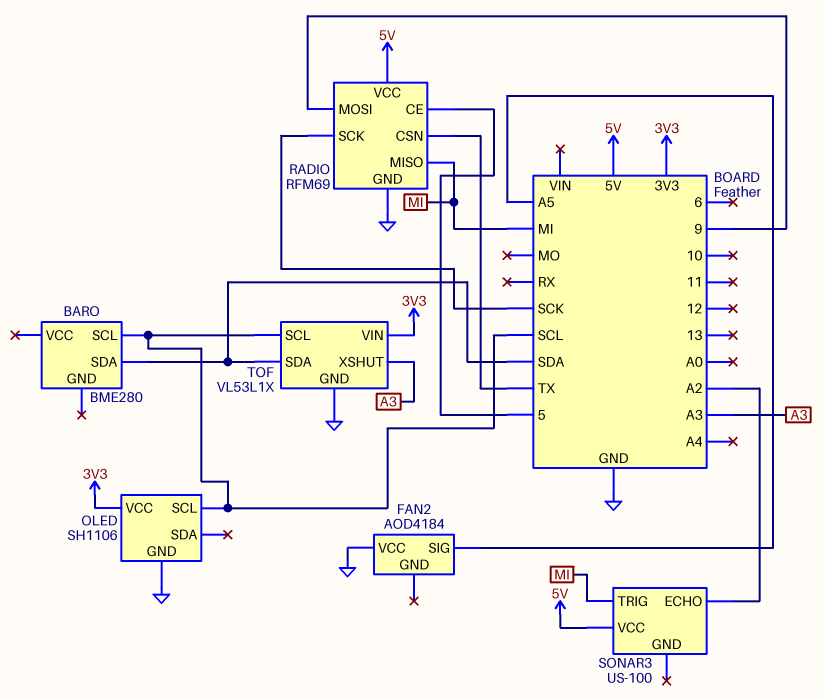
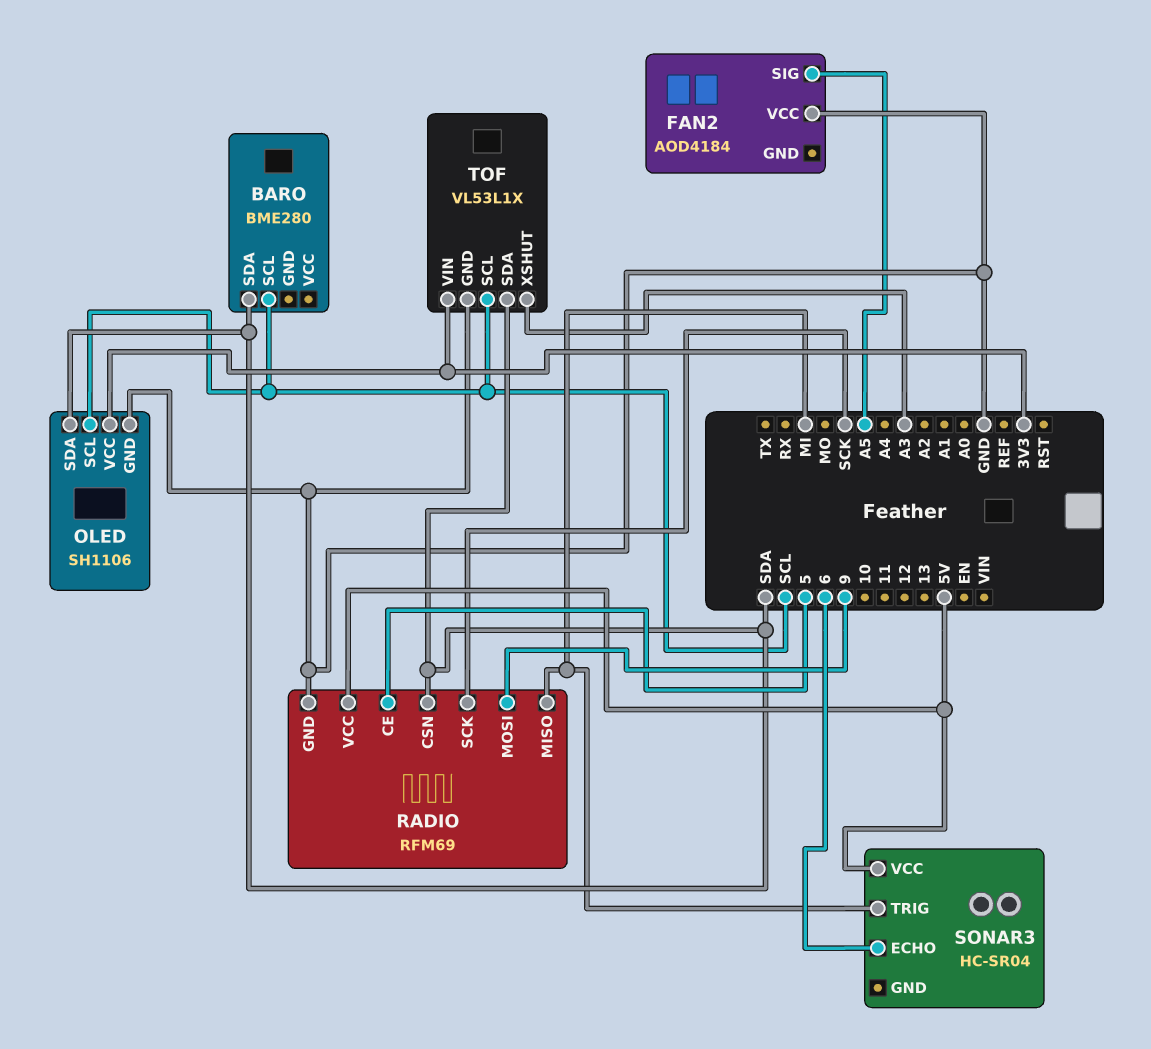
OLED pin SDA: none -> SDA
RADIO pin CSN: TX -> SDA
SONAR3: US-100 -> HC-SR04
SONAR3 pin ECHO: A2 -> 6

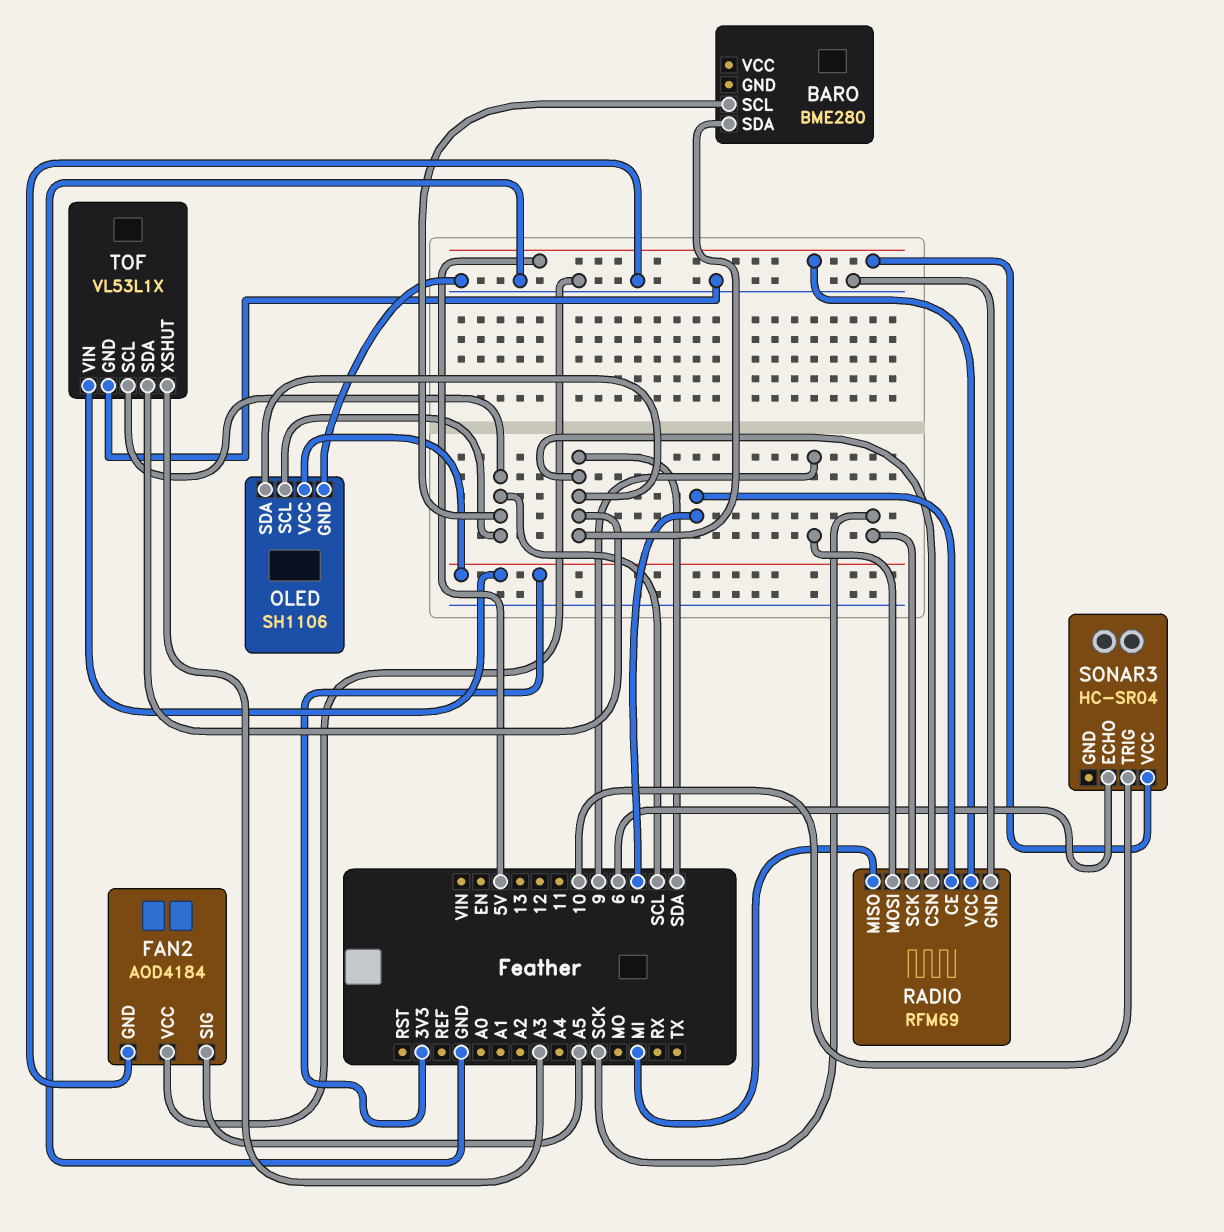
FAN2 pin GND: none -> GND
SONAR3 pin TRIG: MI -> 10

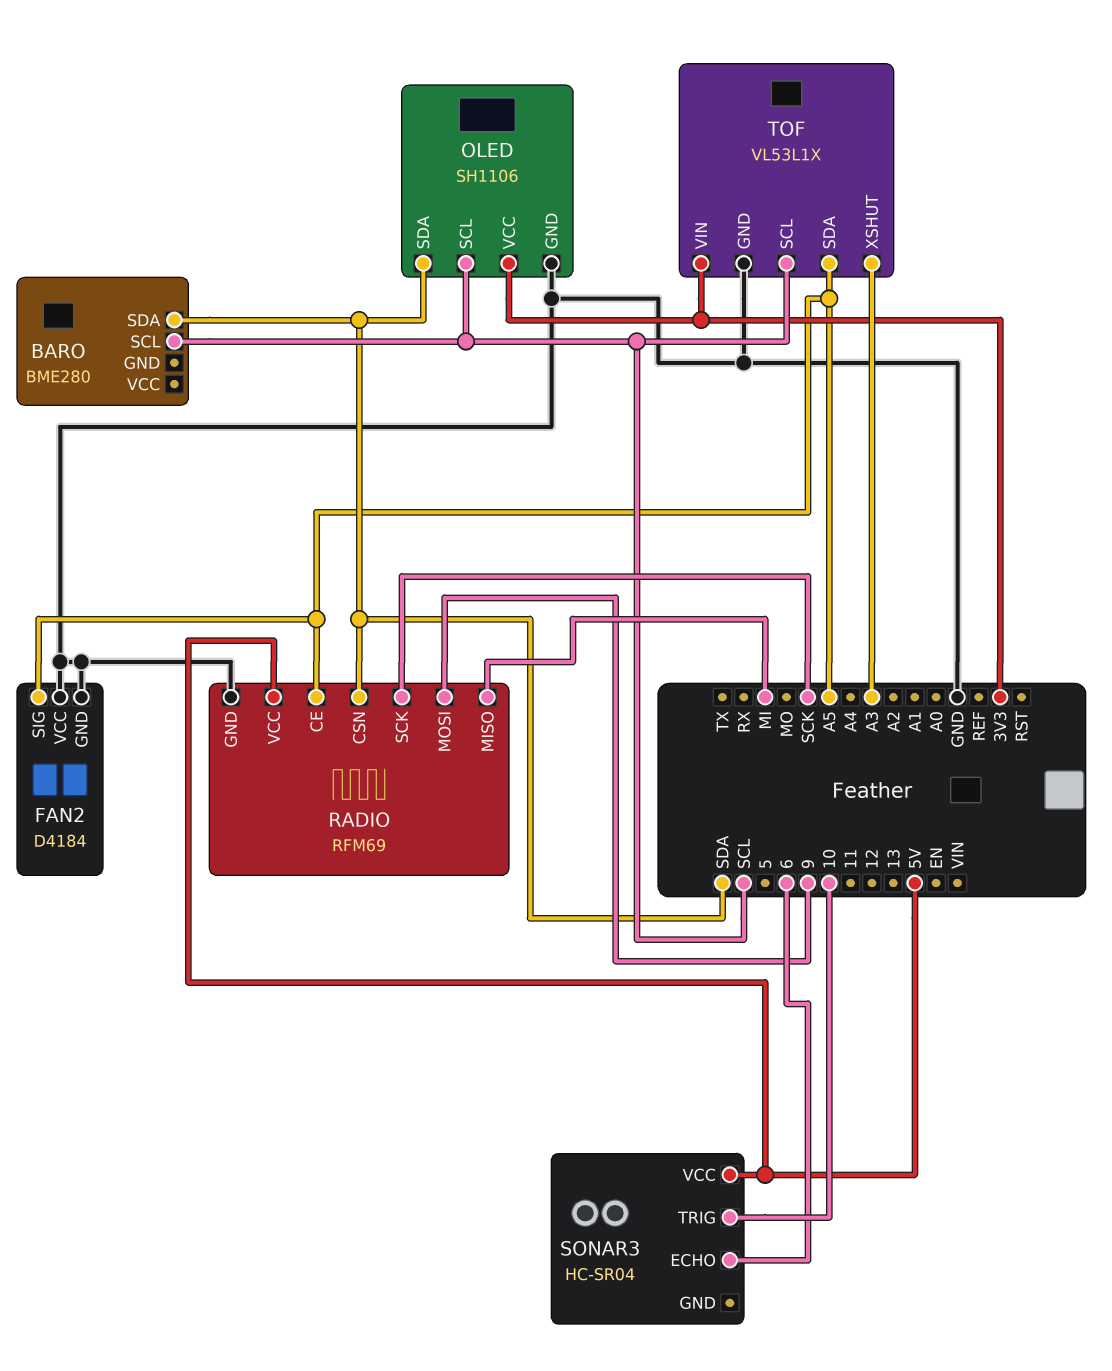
FAN2: AOD4184 -> D4184
RADIO pin CE: 5 -> A5
TOF pin SDA: SDA -> A5

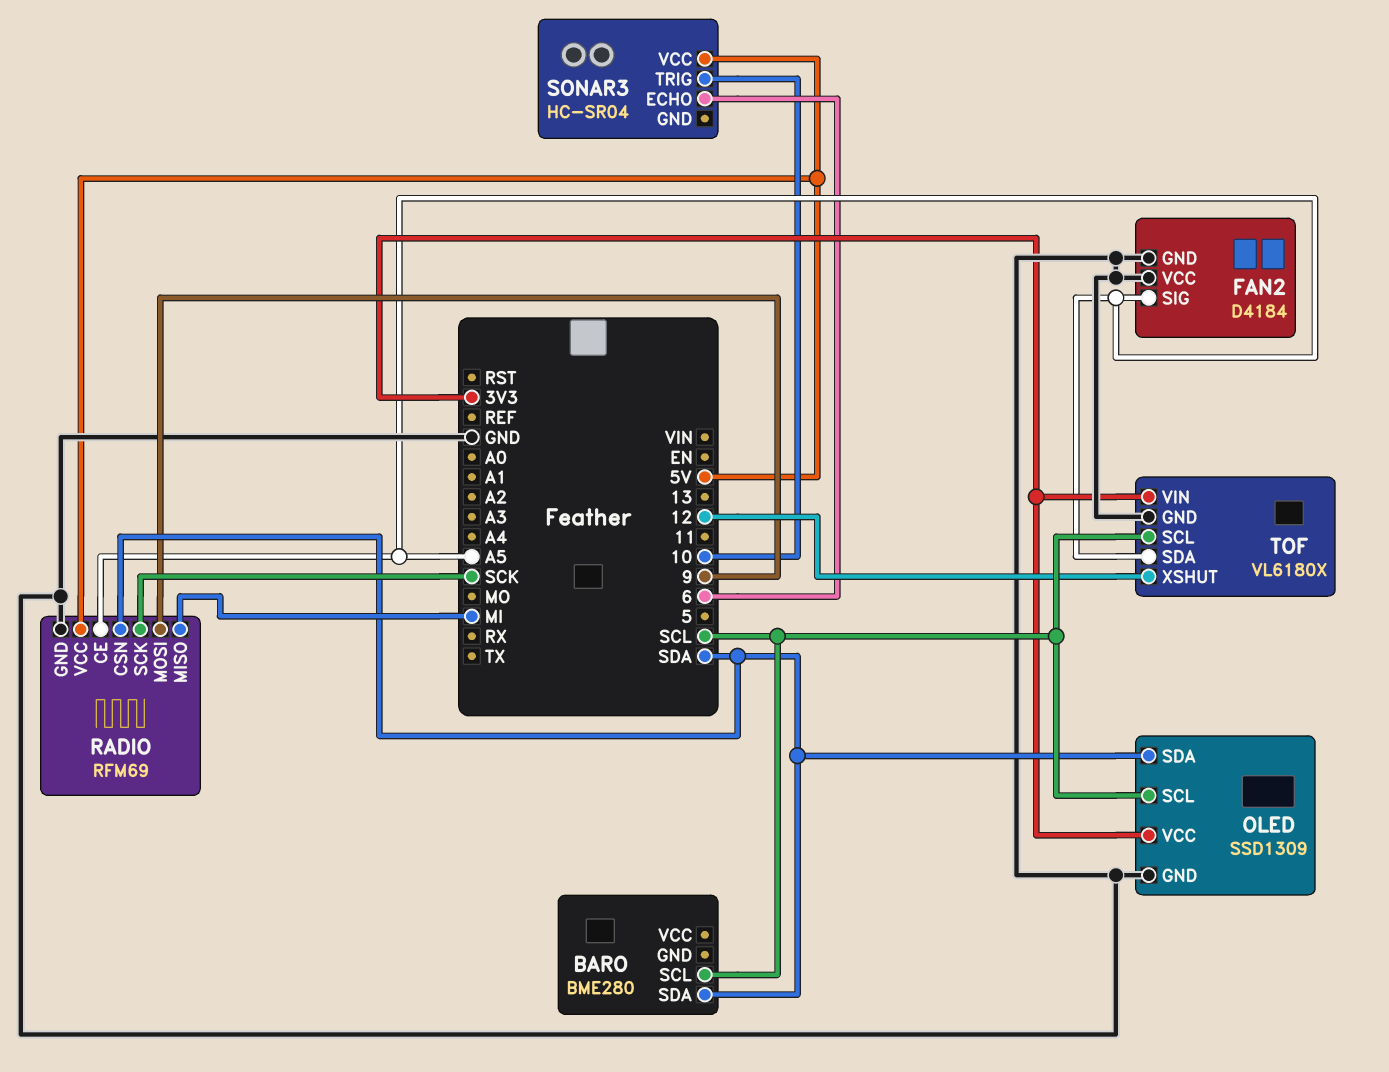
OLED: SH1106 -> SSD1309
TOF: VL53L1X -> VL6180X
TOF pin XSHUT: A3 -> 12

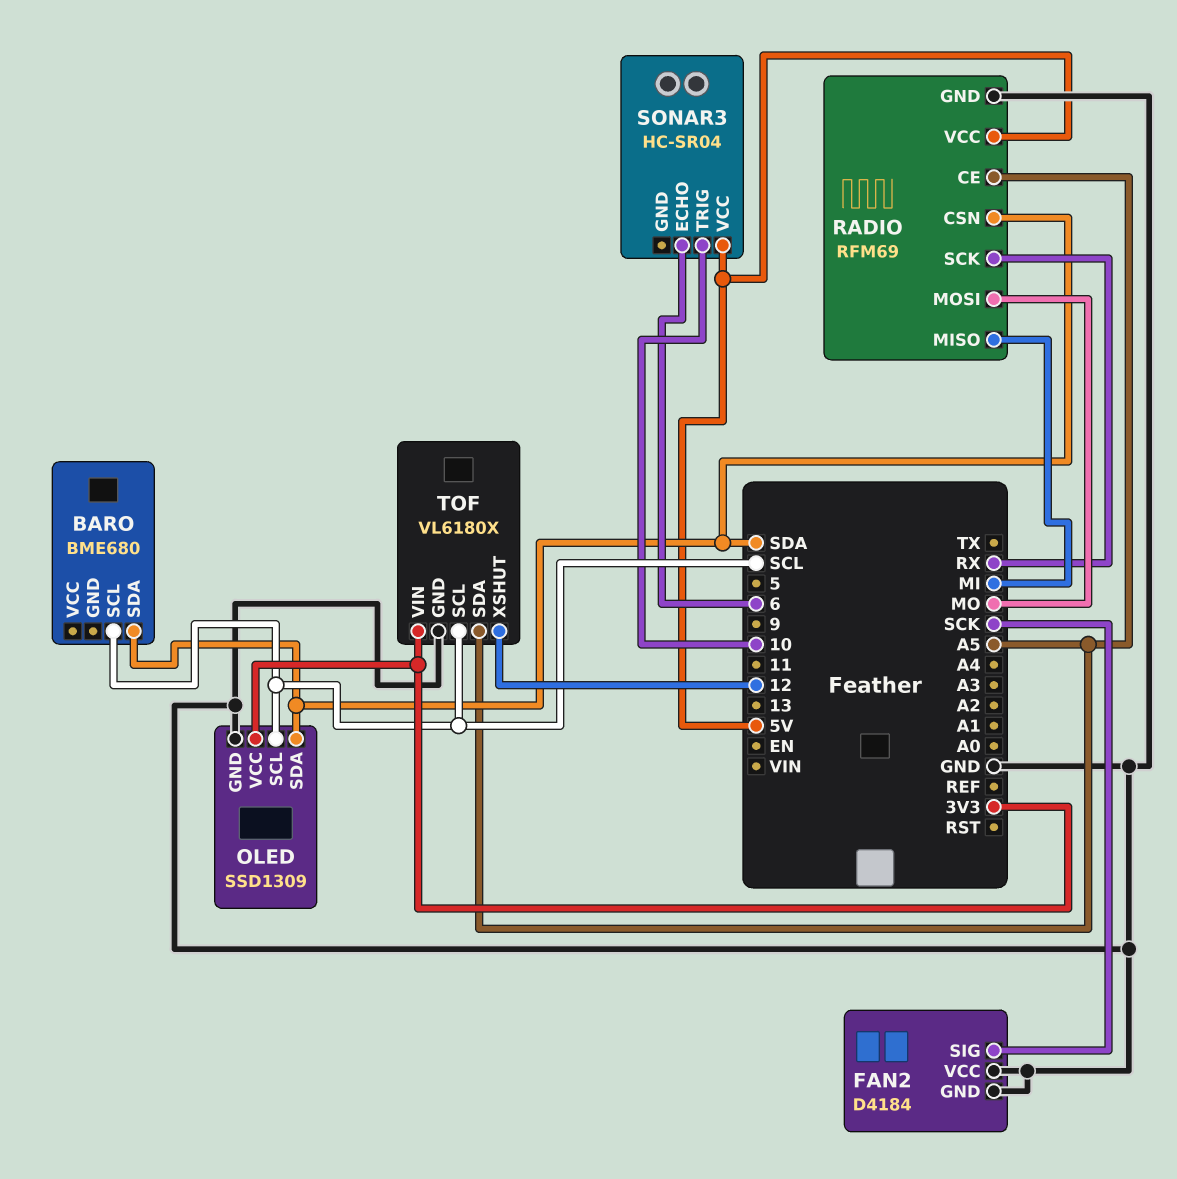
BARO: BME280 -> BME680
FAN2 pin SIG: A5 -> SCK
RADIO pin MOSI: 9 -> MO
RADIO pin SCK: SCK -> RX

